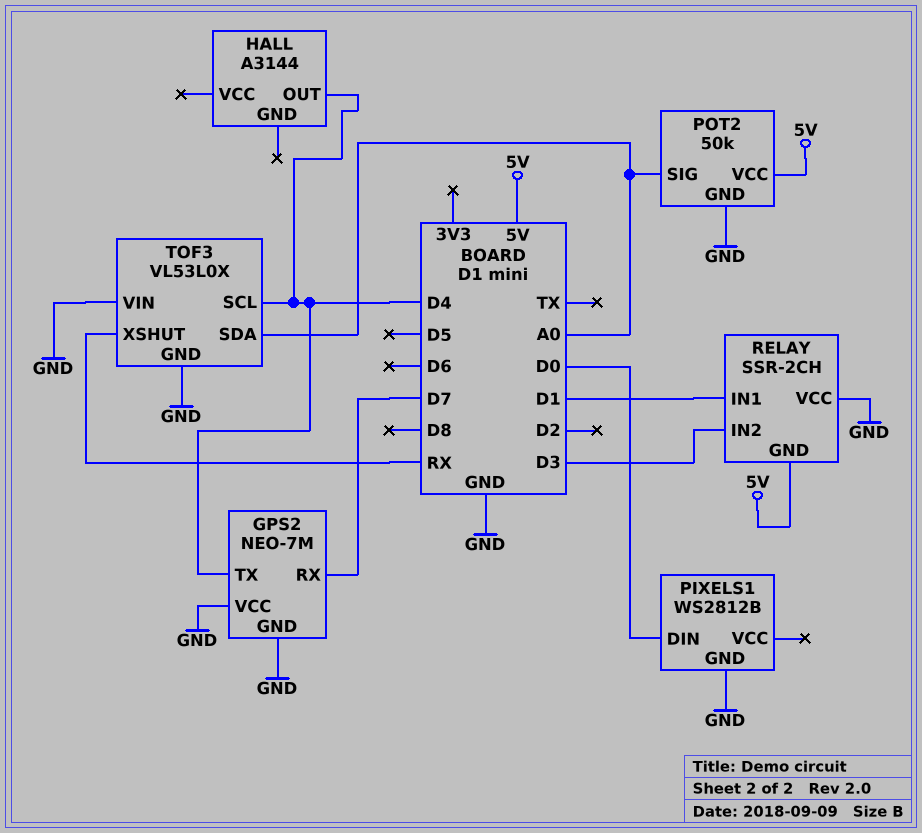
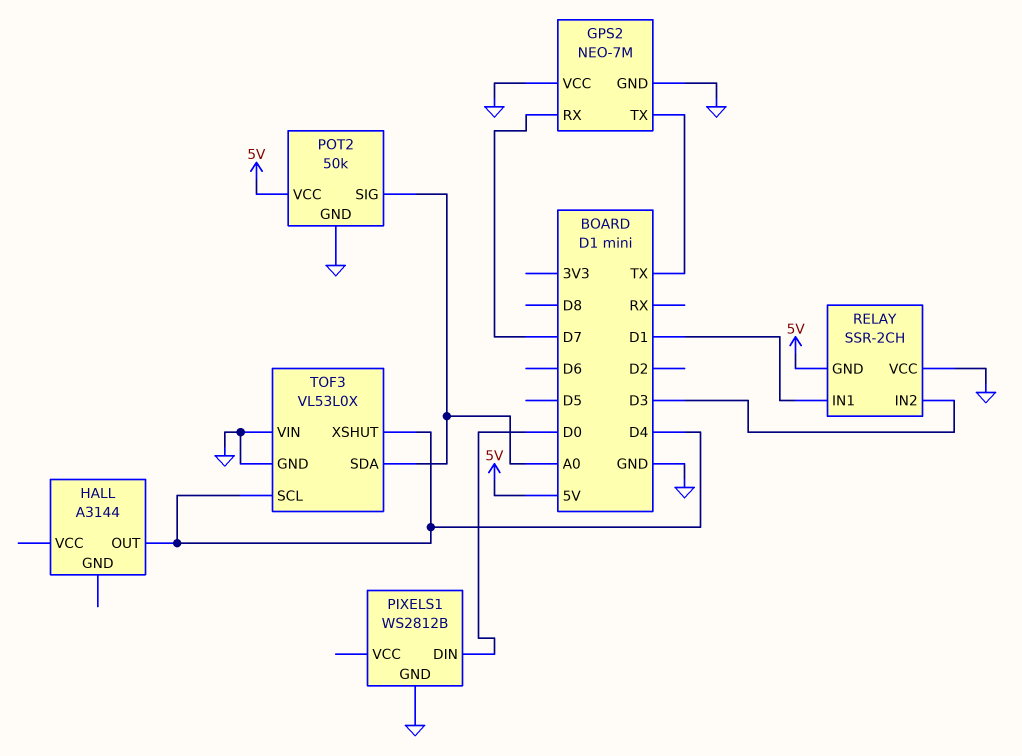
GPS2 pin TX: D4 -> TX
TOF3 pin XSHUT: RX -> D4

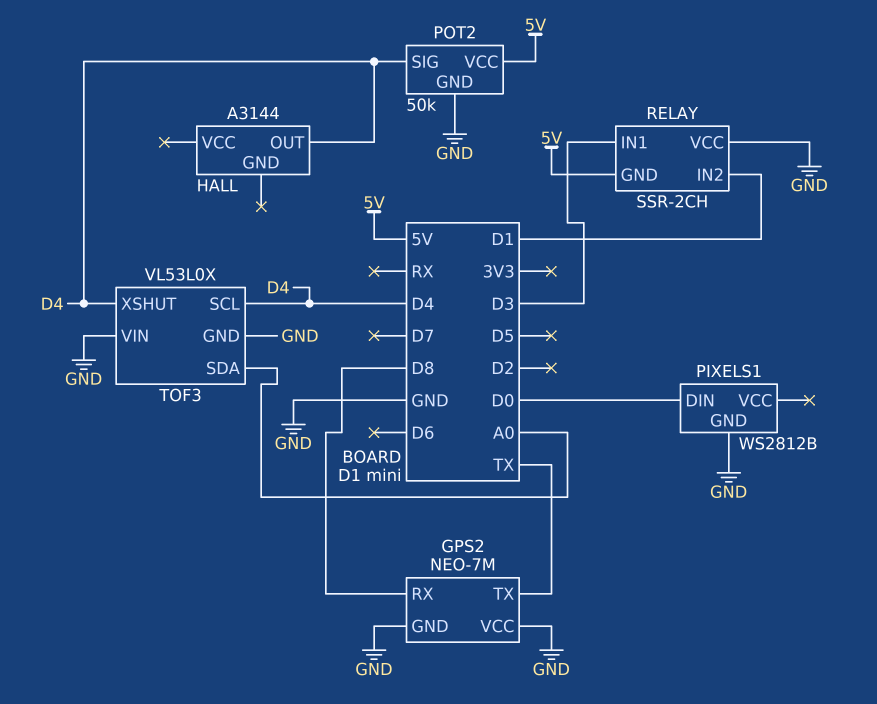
GPS2 pin RX: D7 -> D8
POT2 pin SIG: A0 -> D4
RELAY pin IN1: D1 -> D3
RELAY pin IN2: D3 -> D1

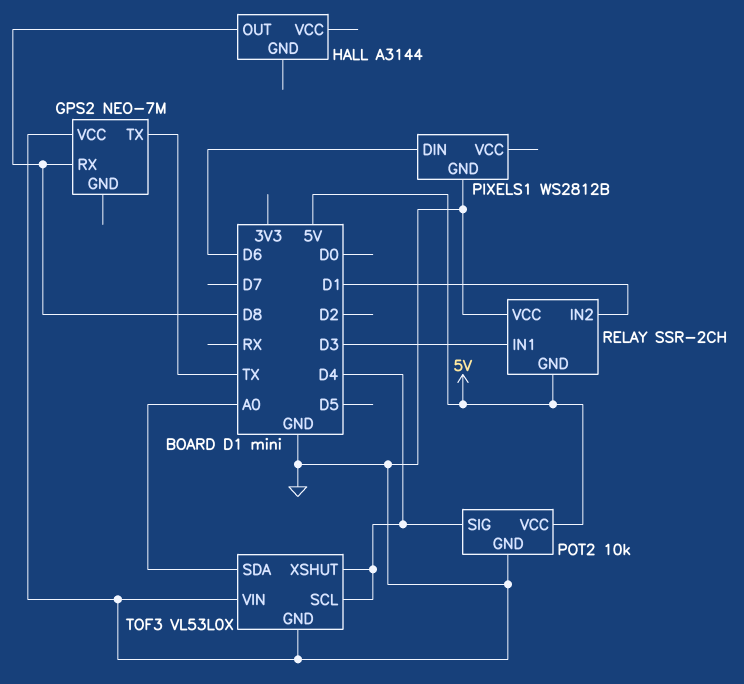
GPS2 pin GND: GND -> none
HALL pin OUT: D4 -> D8
PIXELS1 pin DIN: D0 -> D6
POT2: 50k -> 10k

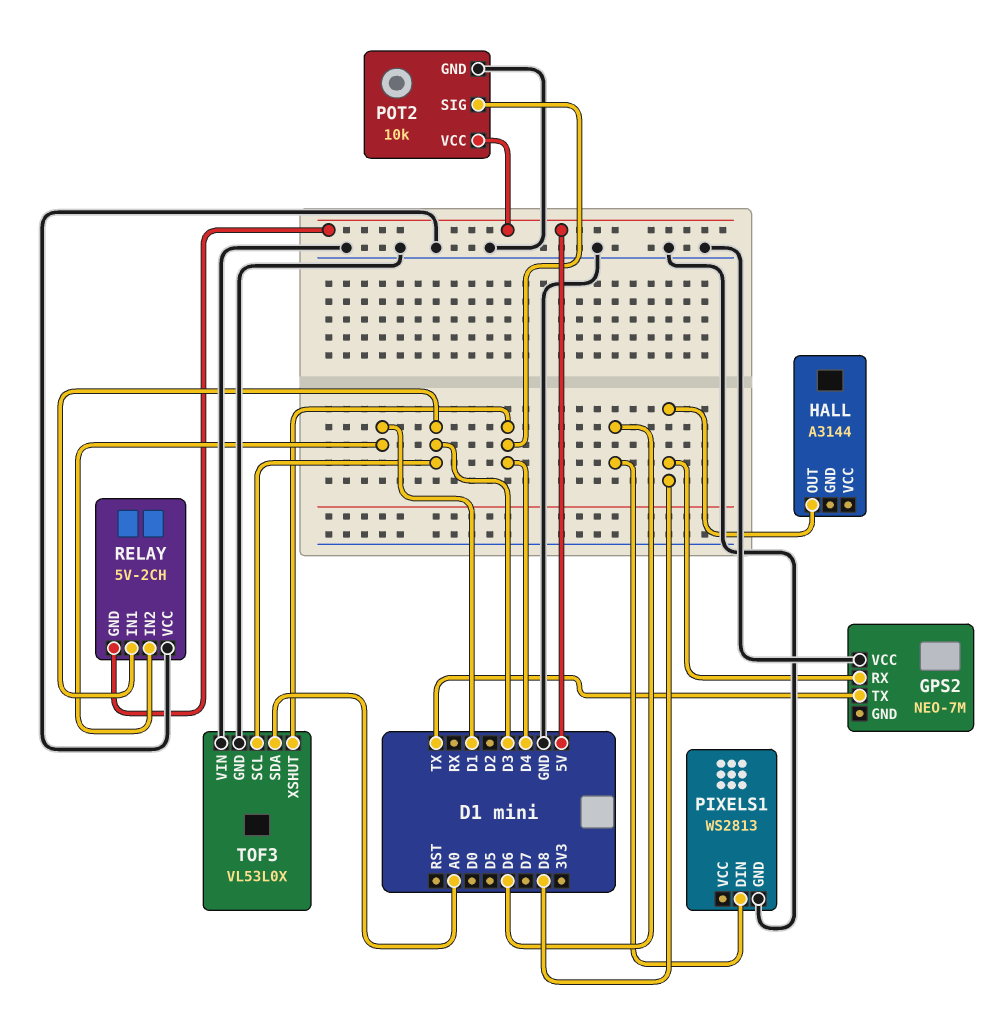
PIXELS1: WS2812B -> WS2813
RELAY: SSR-2CH -> 5V-2CH
TOF3 pin SCL: D4 -> D3

